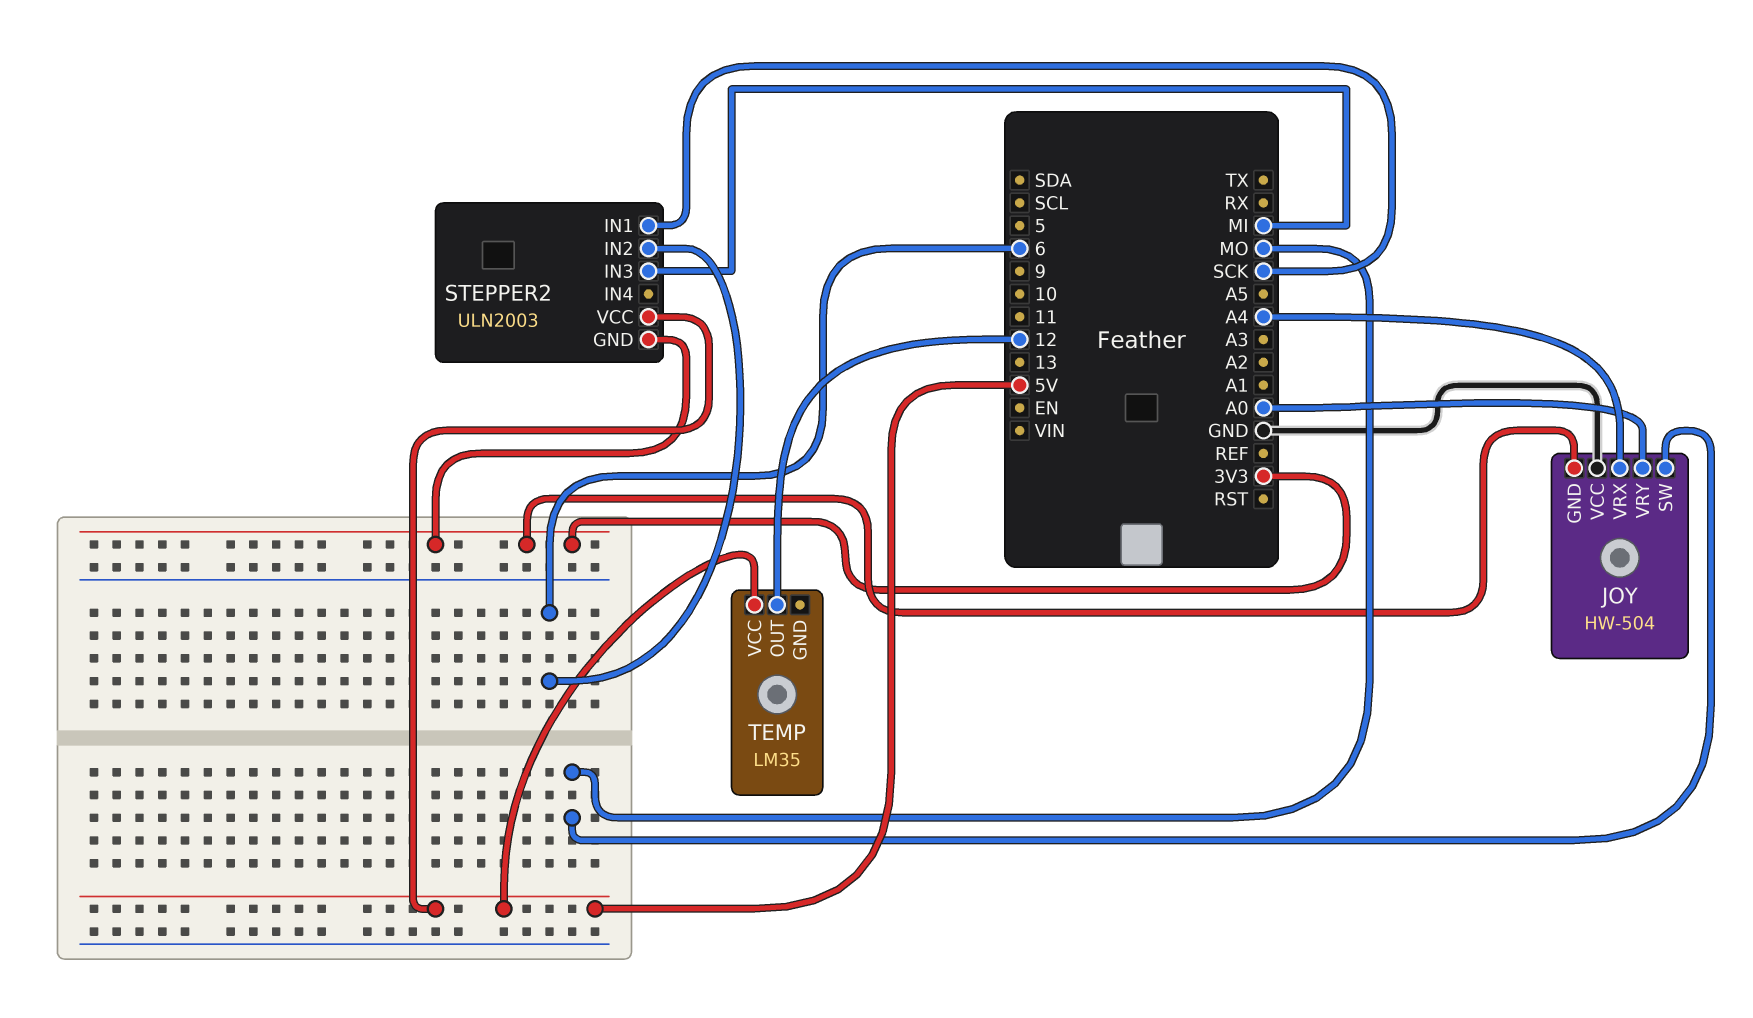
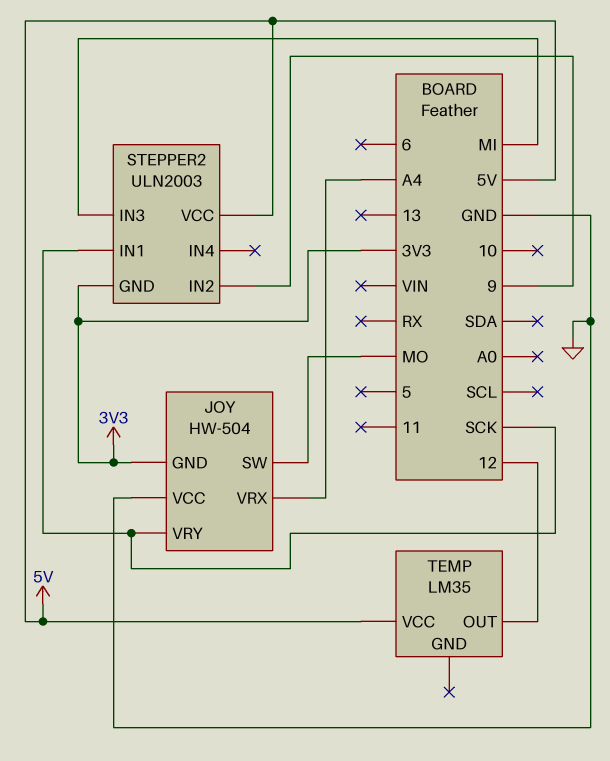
JOY pin VRY: A0 -> SCK
STEPPER2 pin IN2: 6 -> 9

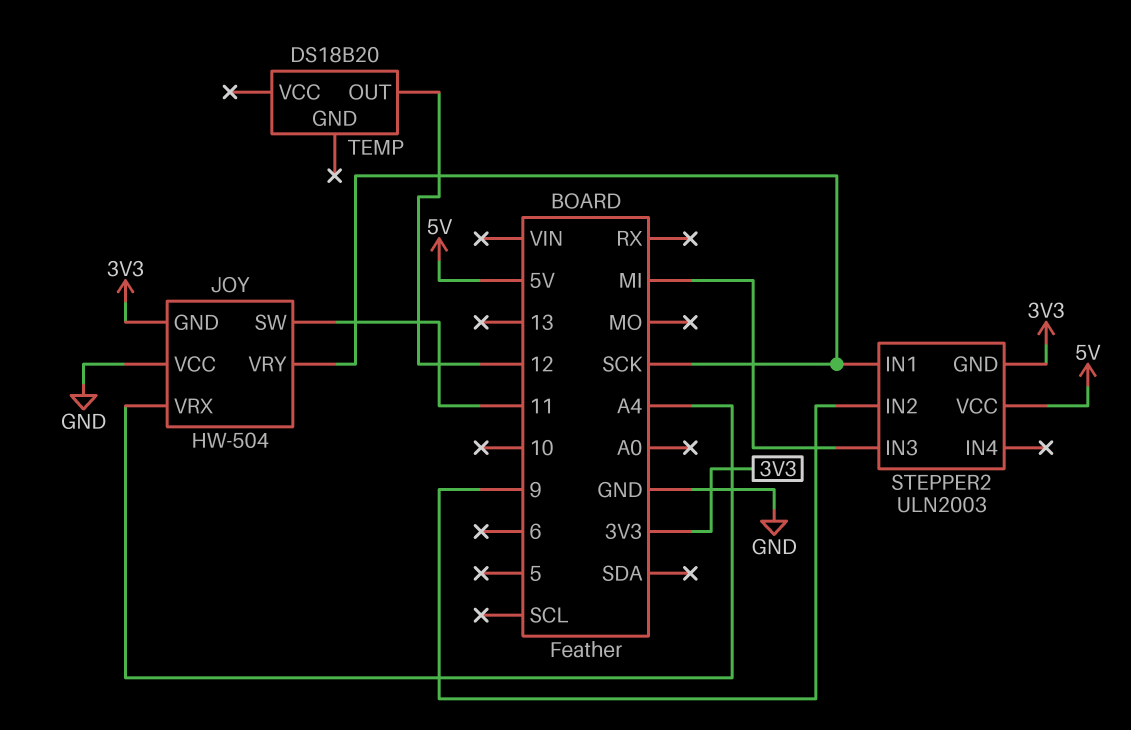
JOY pin SW: MO -> 11
TEMP: LM35 -> DS18B20
TEMP pin VCC: 5V -> none

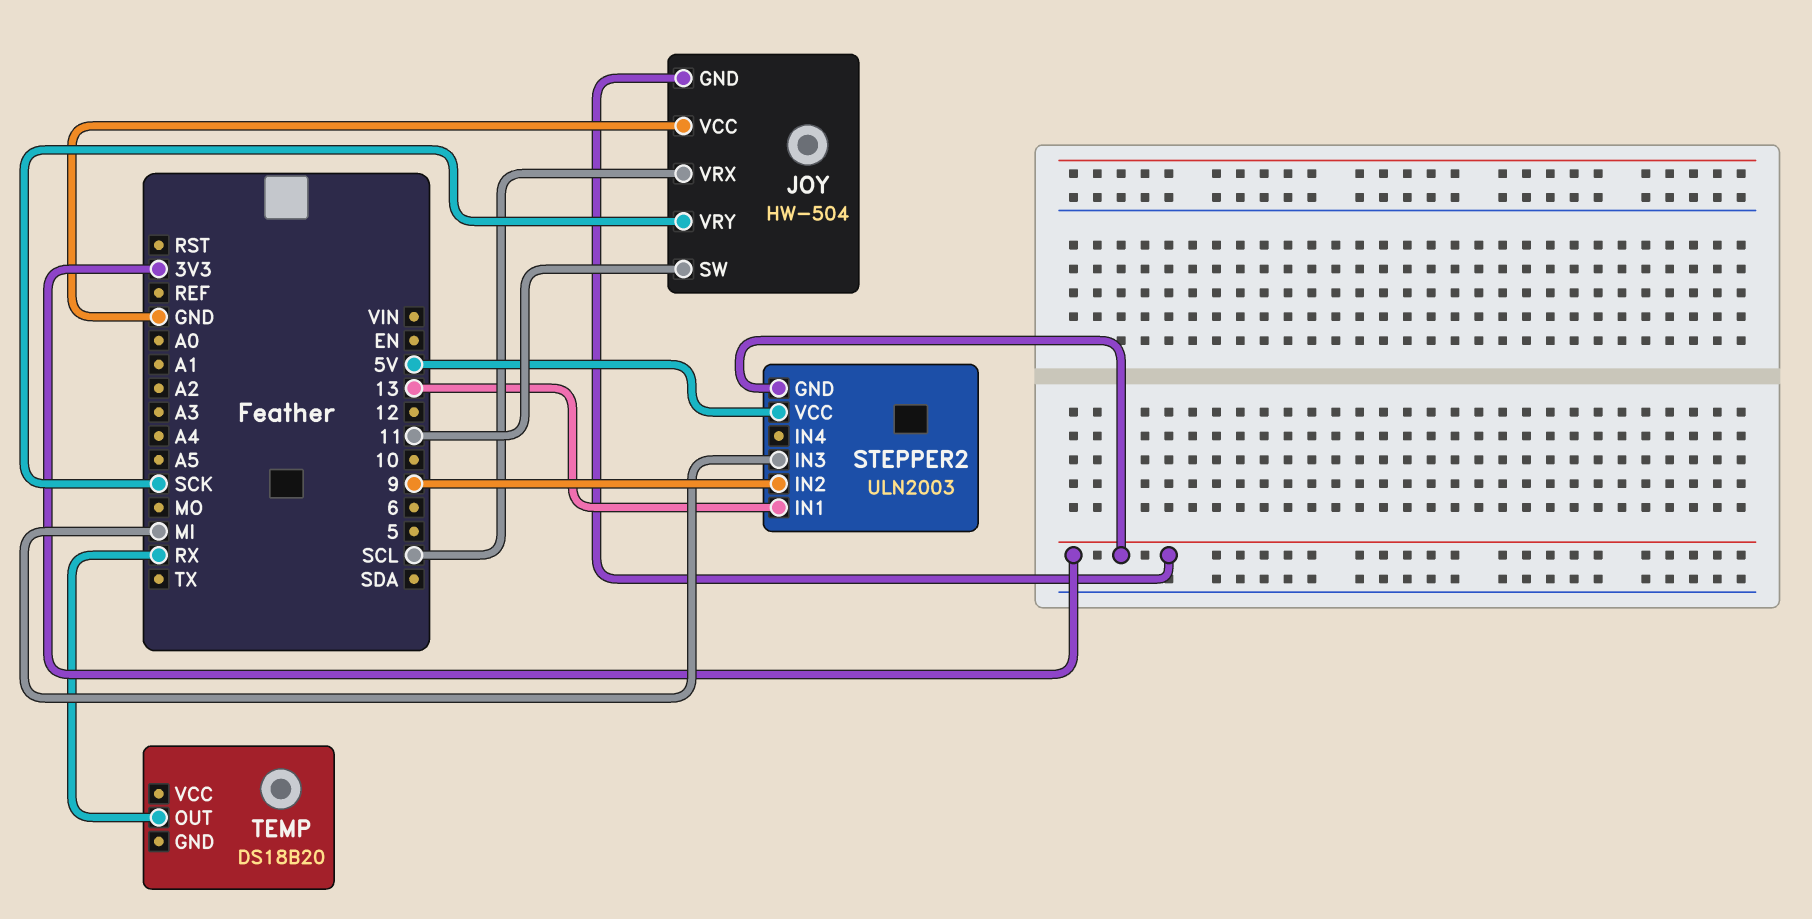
JOY pin VRX: A4 -> SCL
STEPPER2 pin IN1: SCK -> 13
TEMP pin OUT: 12 -> RX

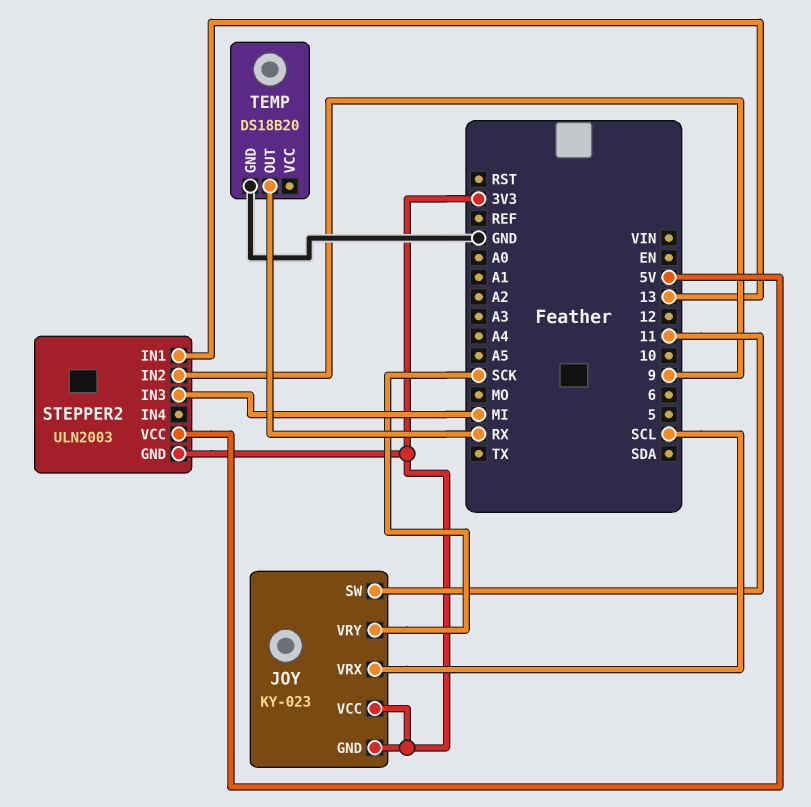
JOY: HW-504 -> KY-023
JOY pin VCC: GND -> 3V3
TEMP pin GND: none -> GND

